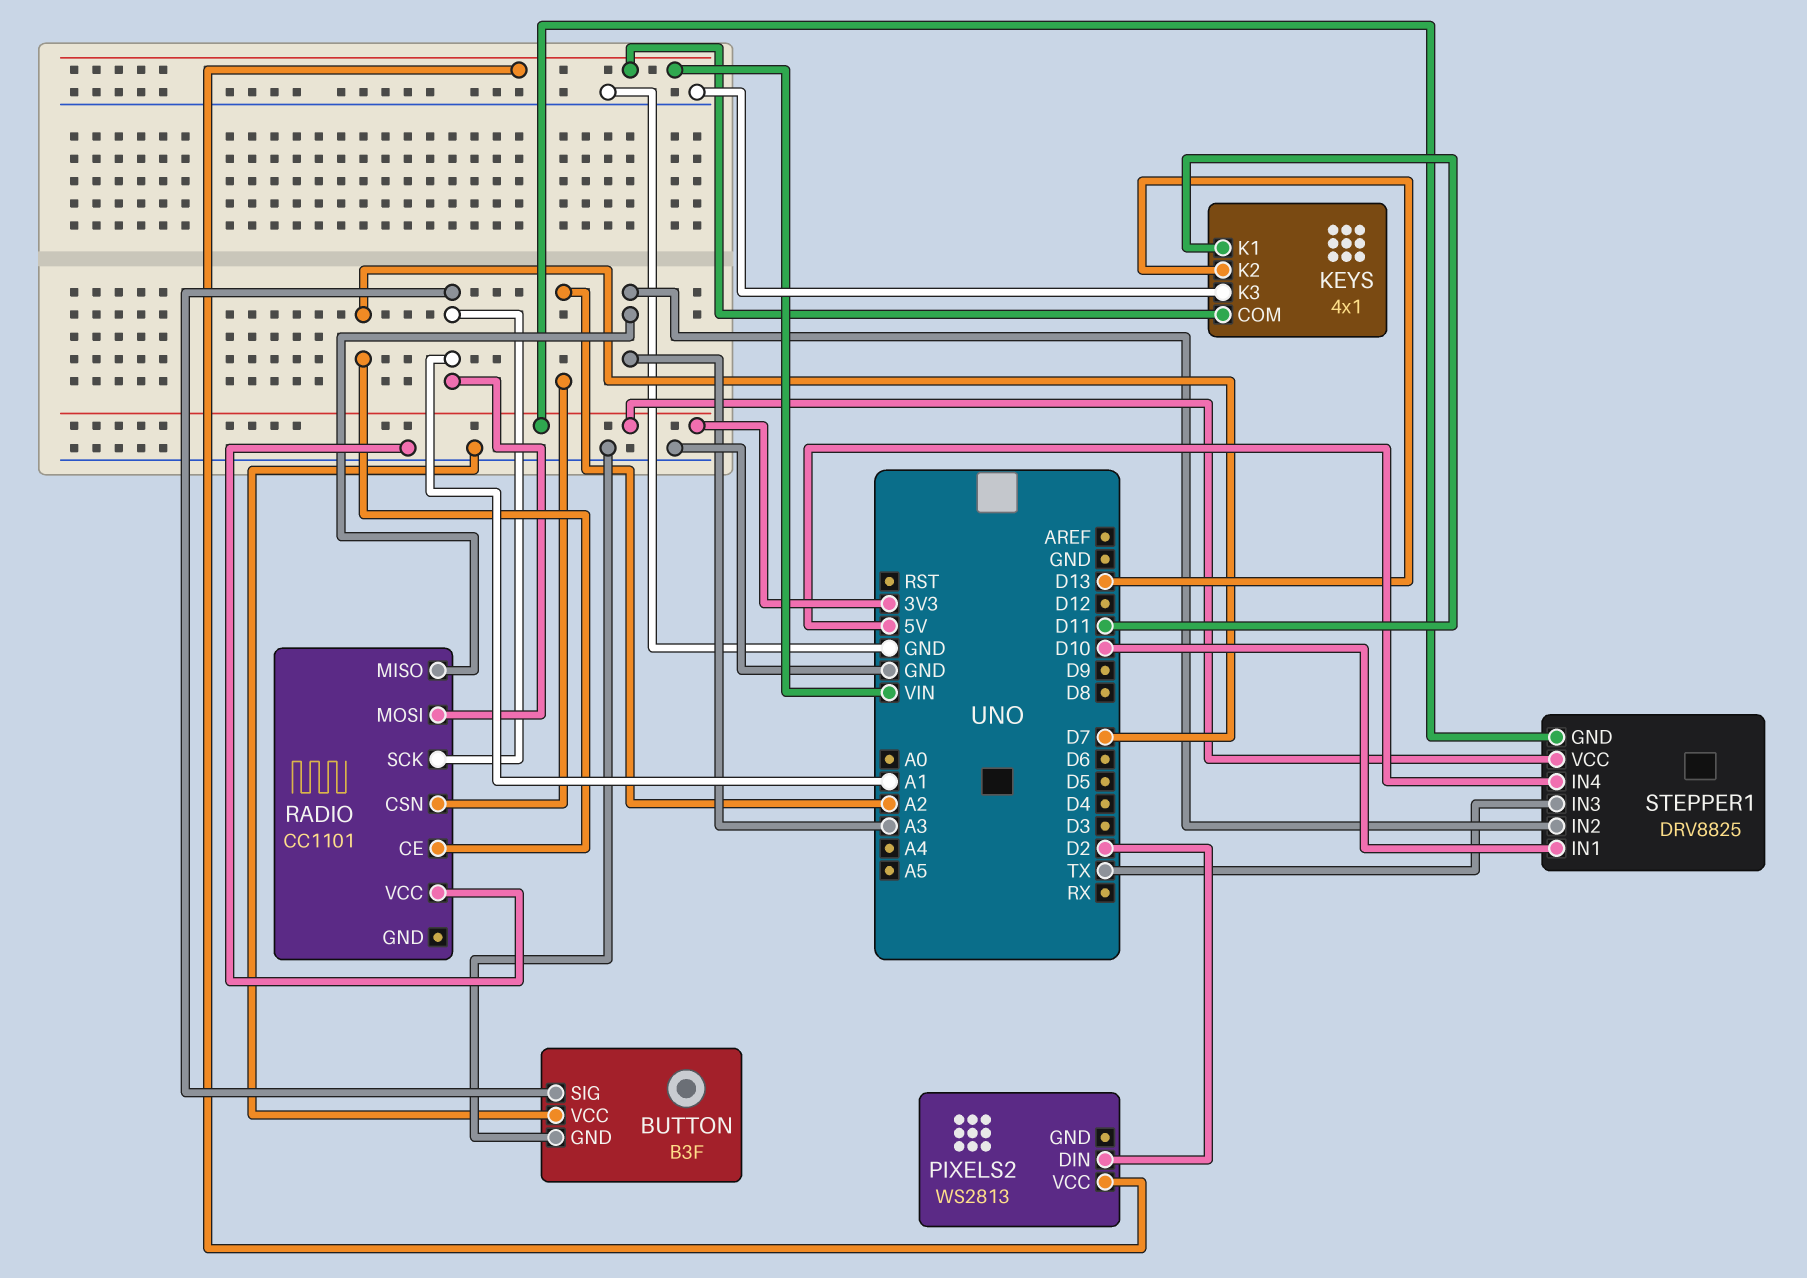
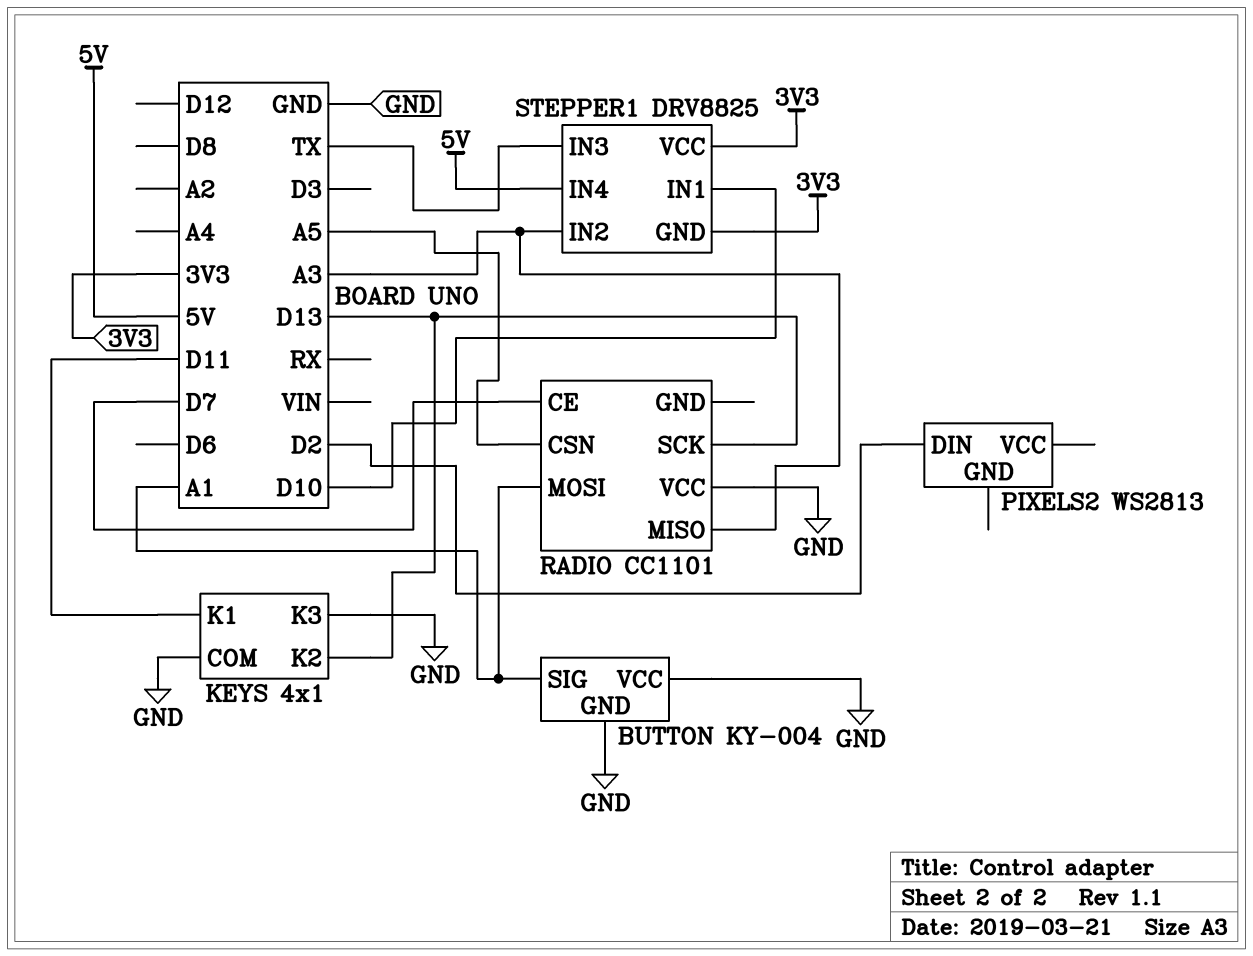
BUTTON: B3F -> KY-004
KEYS pin COM: VIN -> GND
PIXELS2 pin VCC: VIN -> none
RADIO pin CSN: A2 -> A5
RADIO pin SCK: A1 -> D13

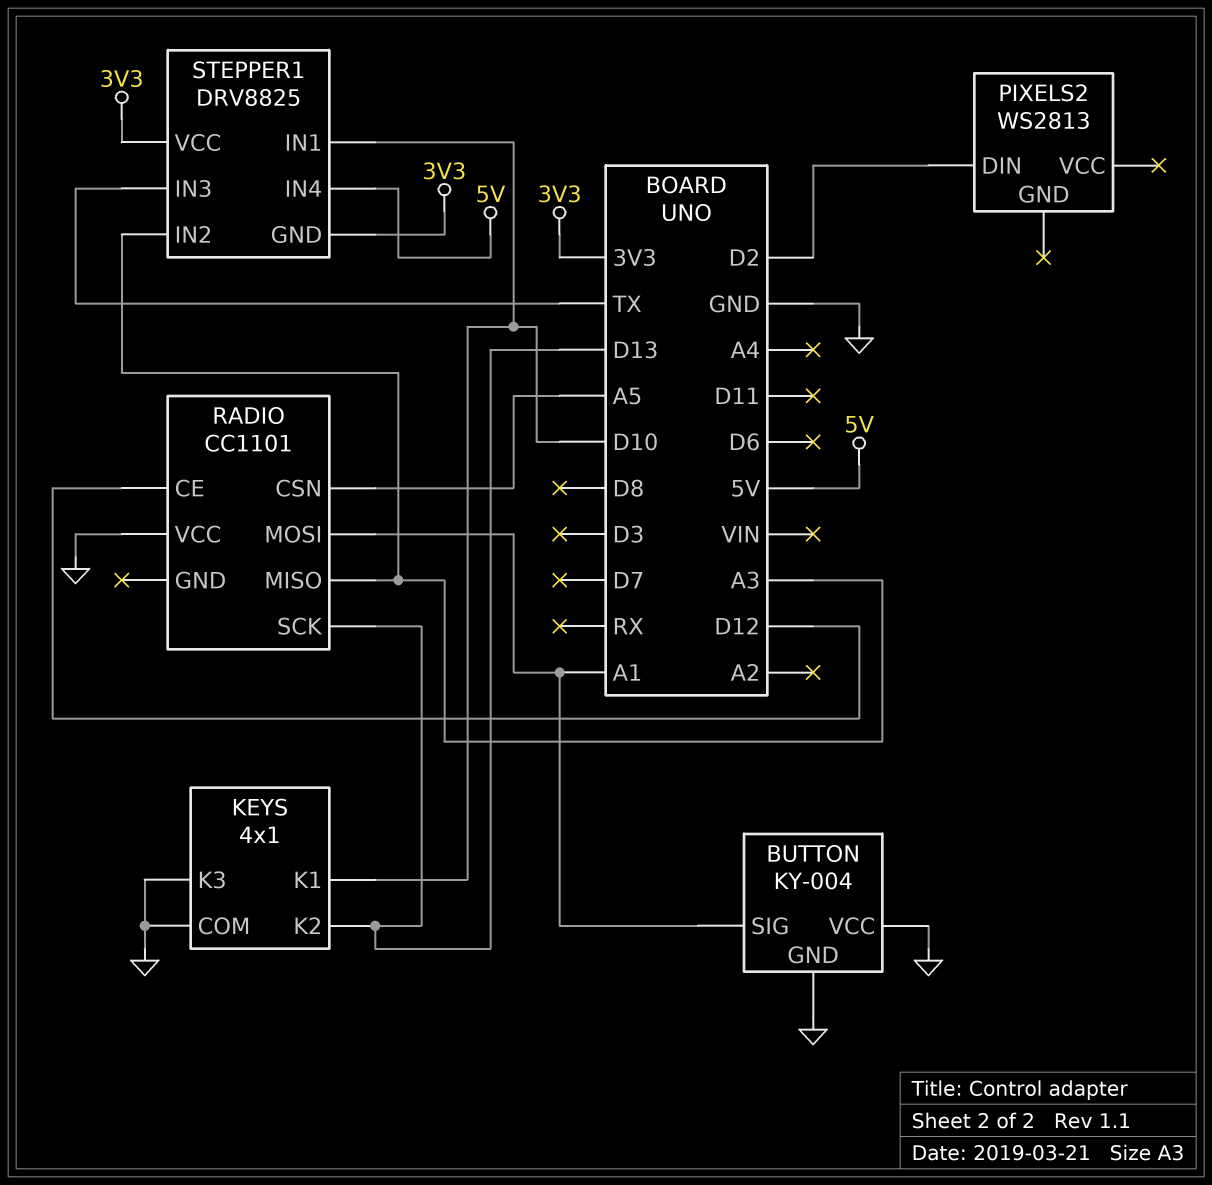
KEYS pin K1: D11 -> D10
RADIO pin CE: D7 -> D12

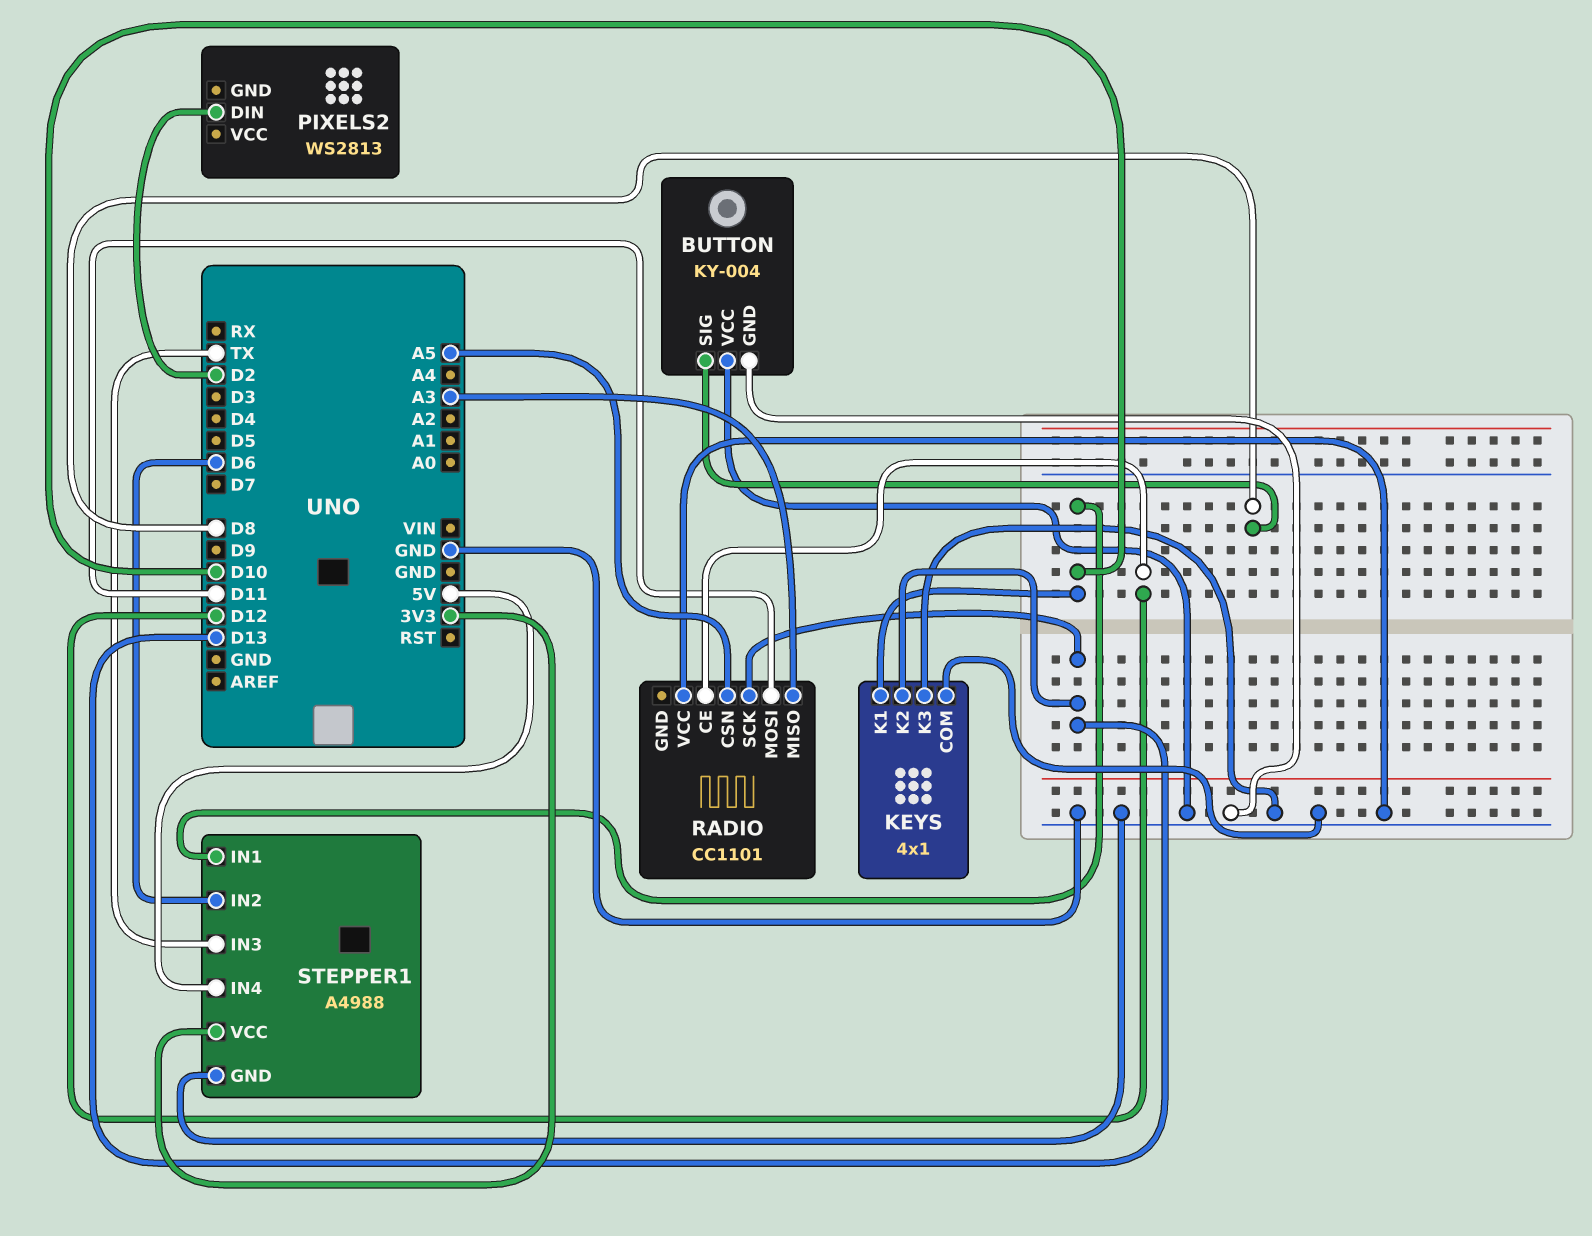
BUTTON pin SIG: A1 -> D8
RADIO pin MOSI: A1 -> D11
STEPPER1: DRV8825 -> A4988
STEPPER1 pin GND: 3V3 -> GND
STEPPER1 pin IN2: A3 -> D6

